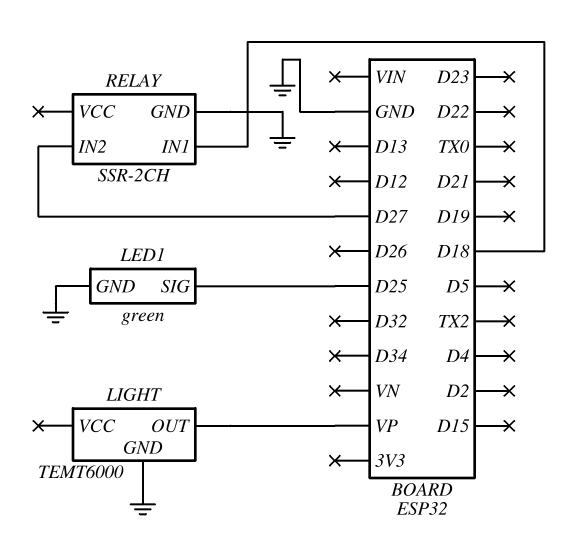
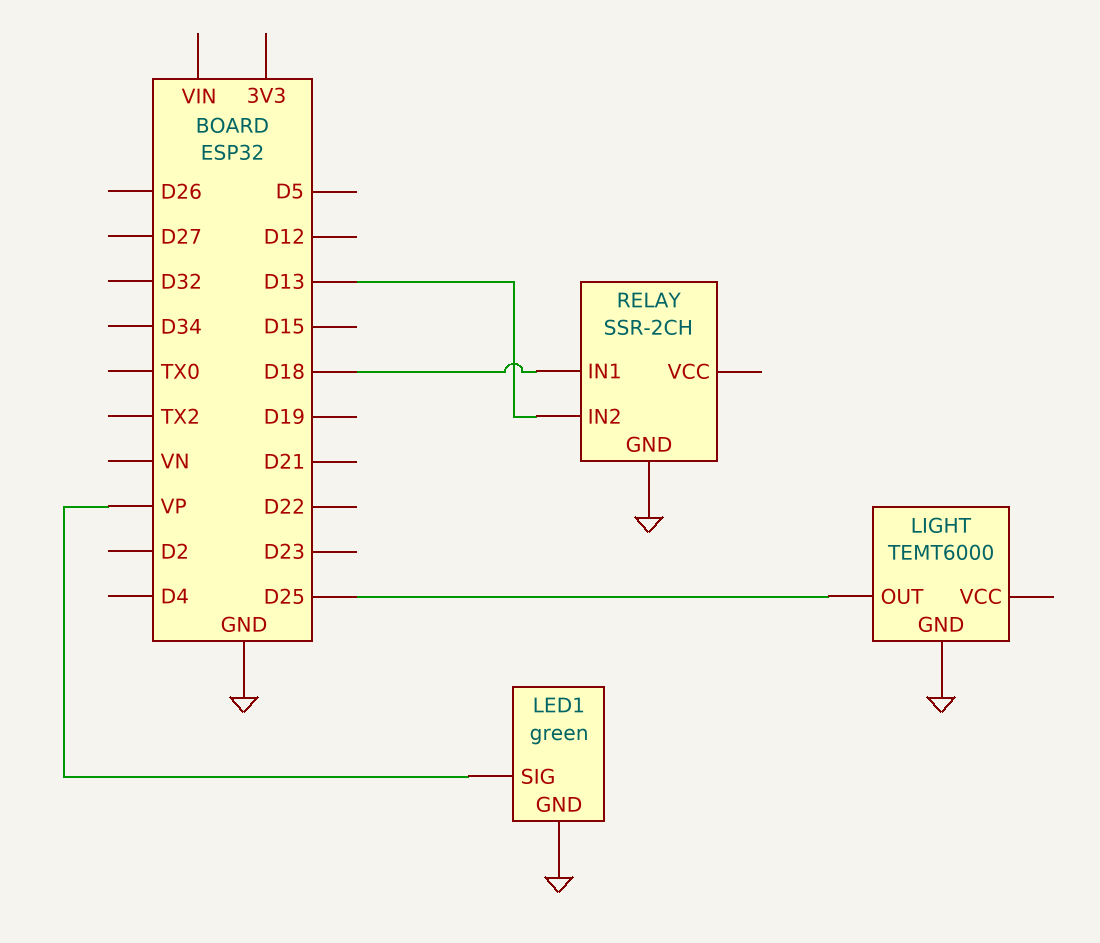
LED1 pin SIG: D25 -> VP
LIGHT pin OUT: VP -> D25
RELAY pin IN2: D27 -> D13

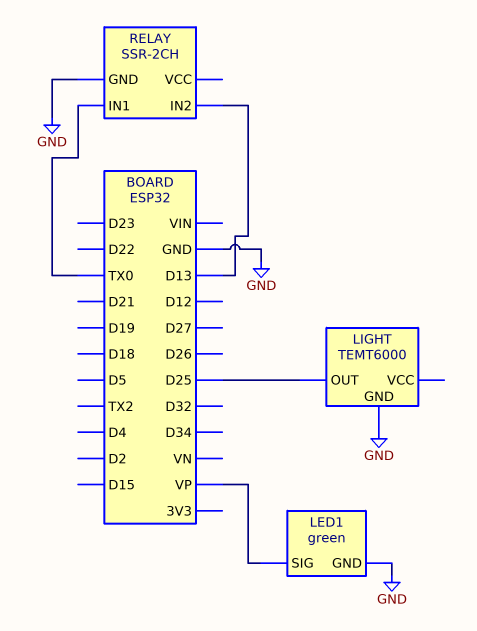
RELAY pin IN1: D18 -> TX0

